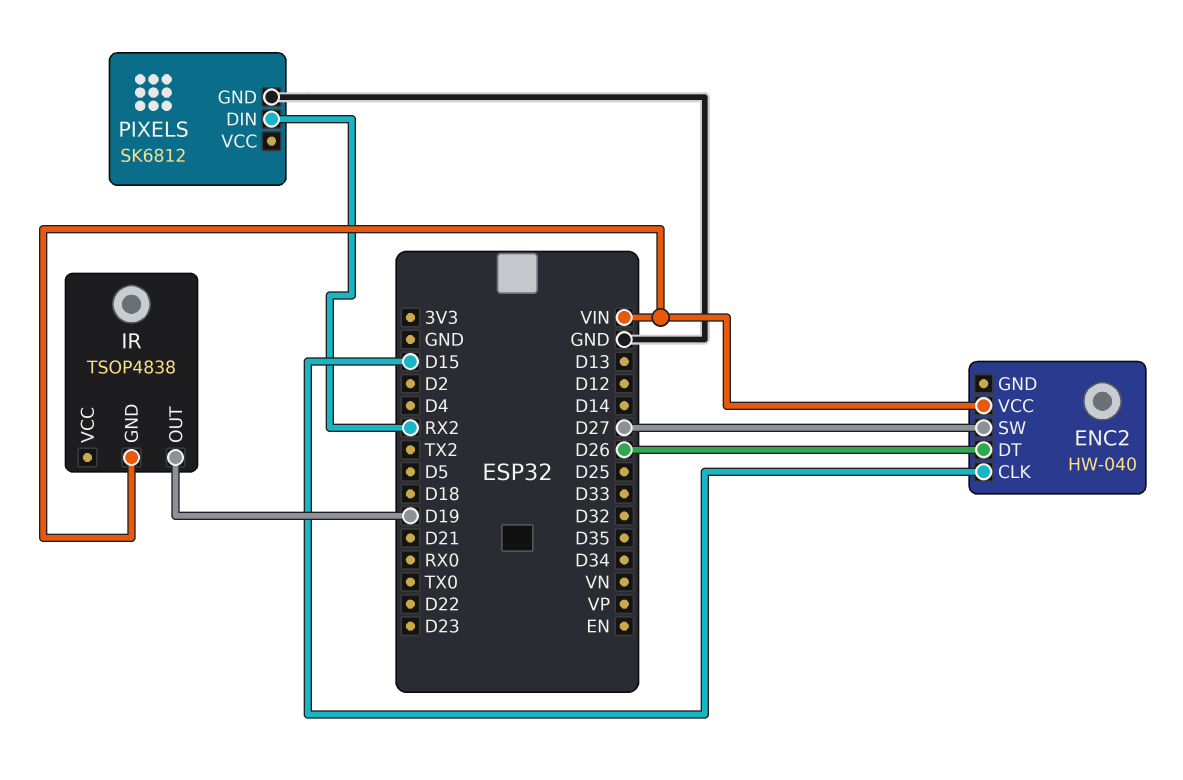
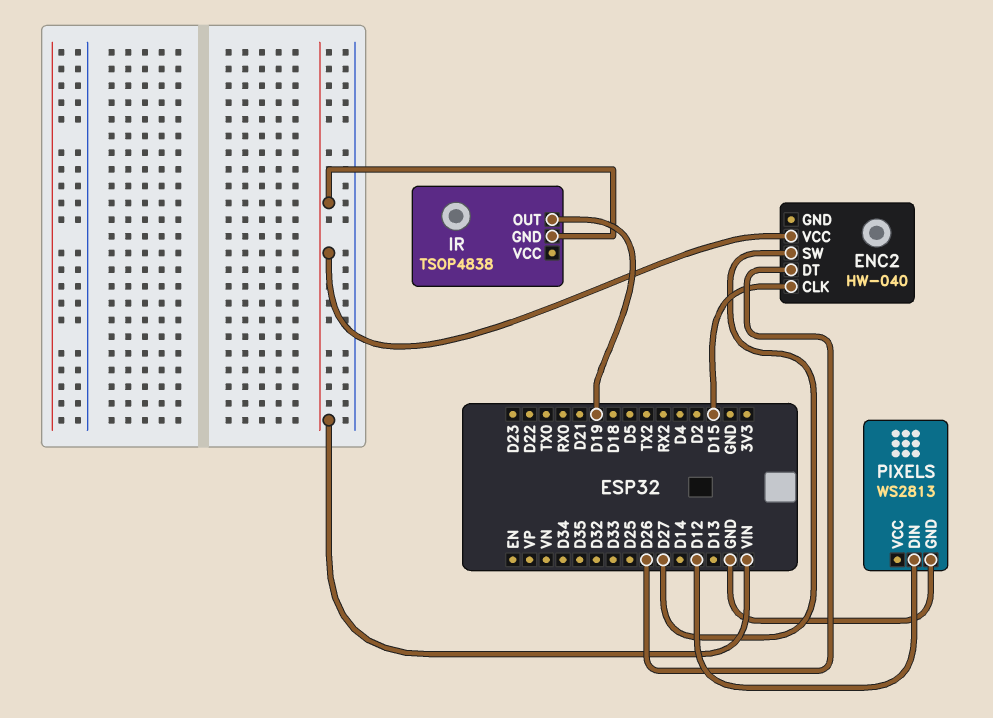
PIXELS: SK6812 -> WS2813
PIXELS pin DIN: RX2 -> D12

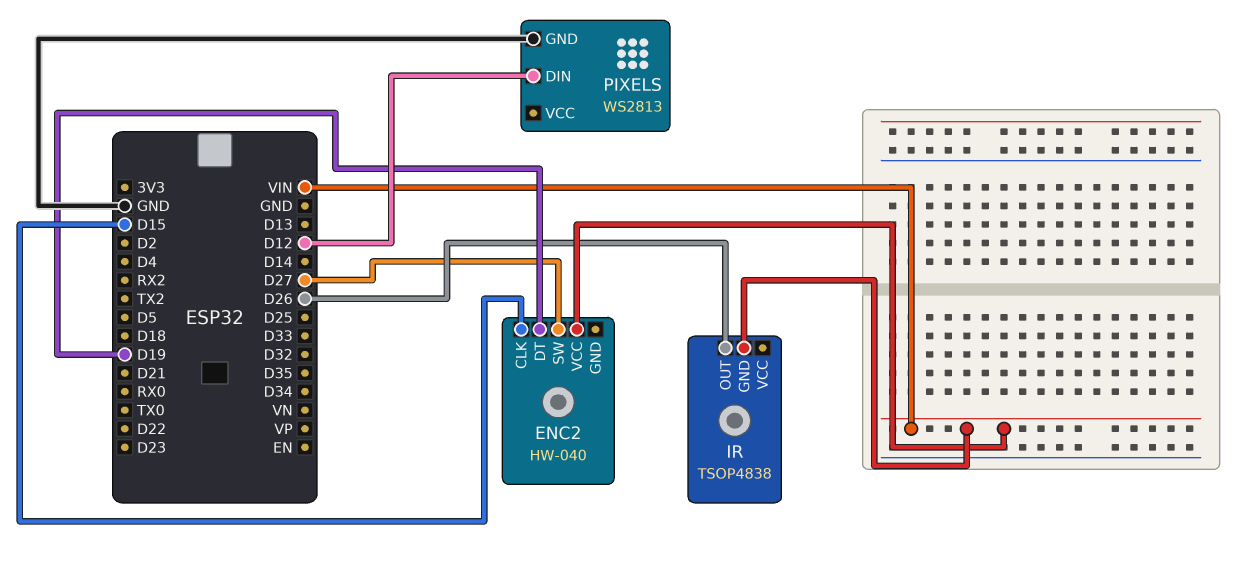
ENC2 pin DT: D26 -> D19
IR pin OUT: D19 -> D26

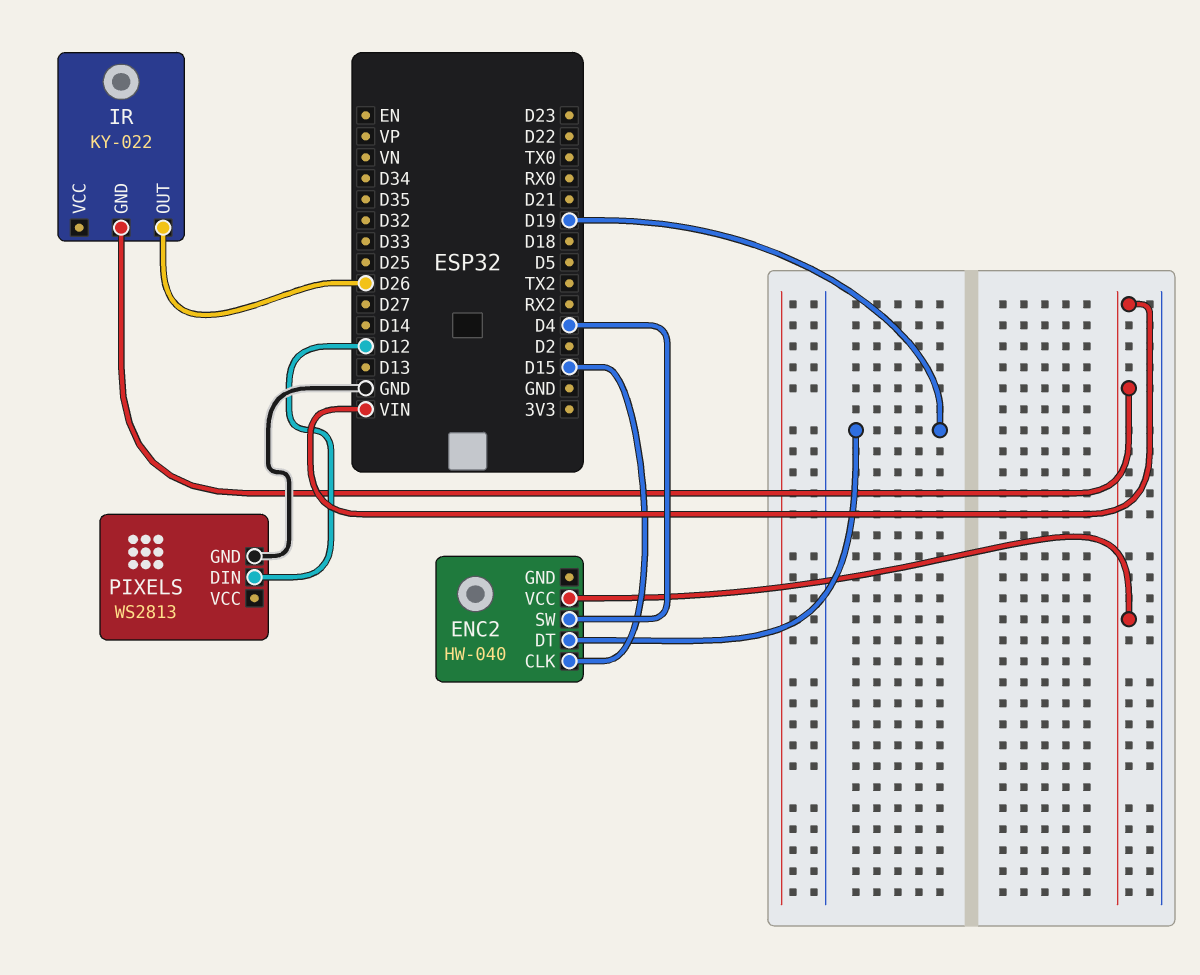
ENC2 pin SW: D27 -> D4
IR: TSOP4838 -> KY-022

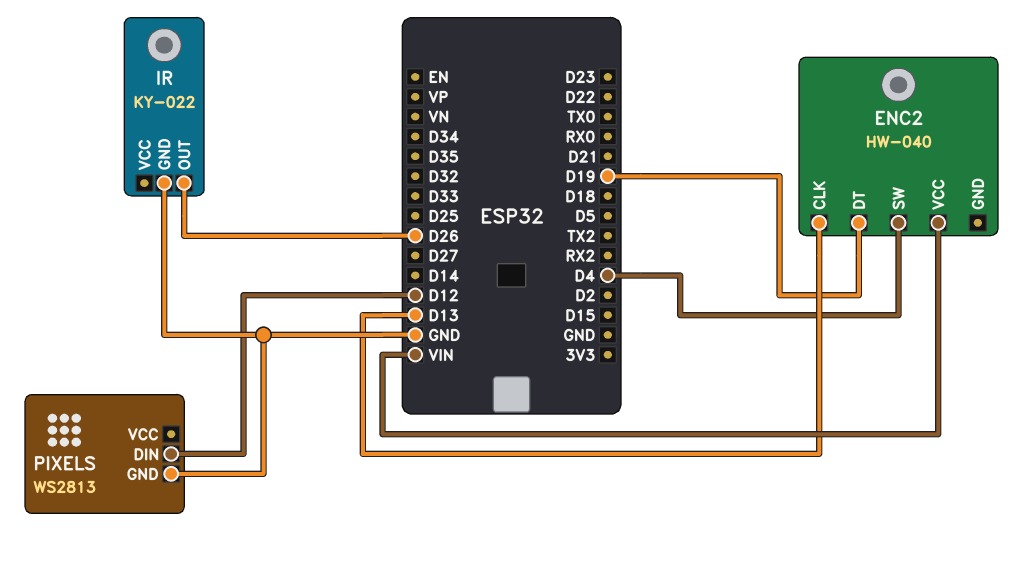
ENC2 pin CLK: D15 -> D13
IR pin GND: VIN -> GND

